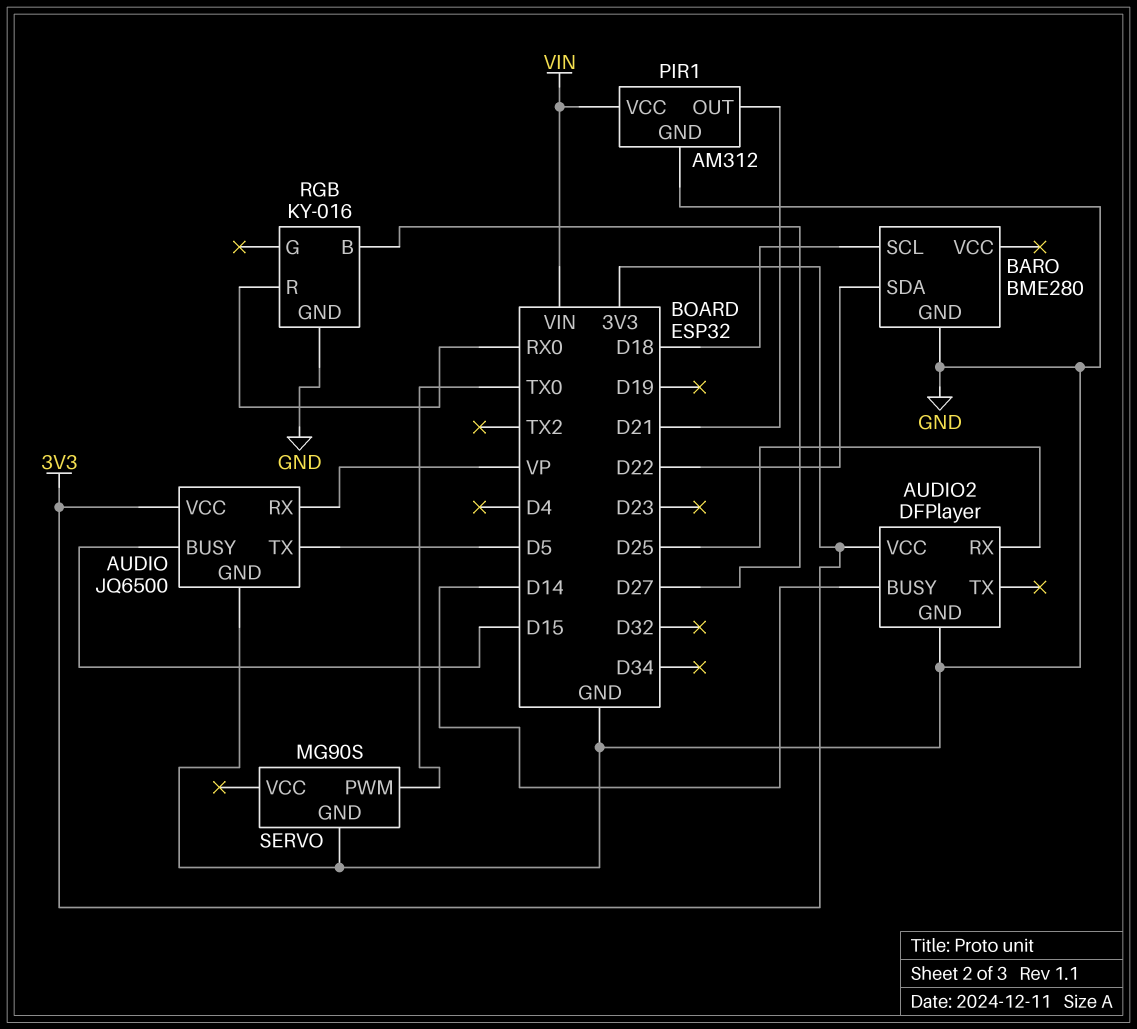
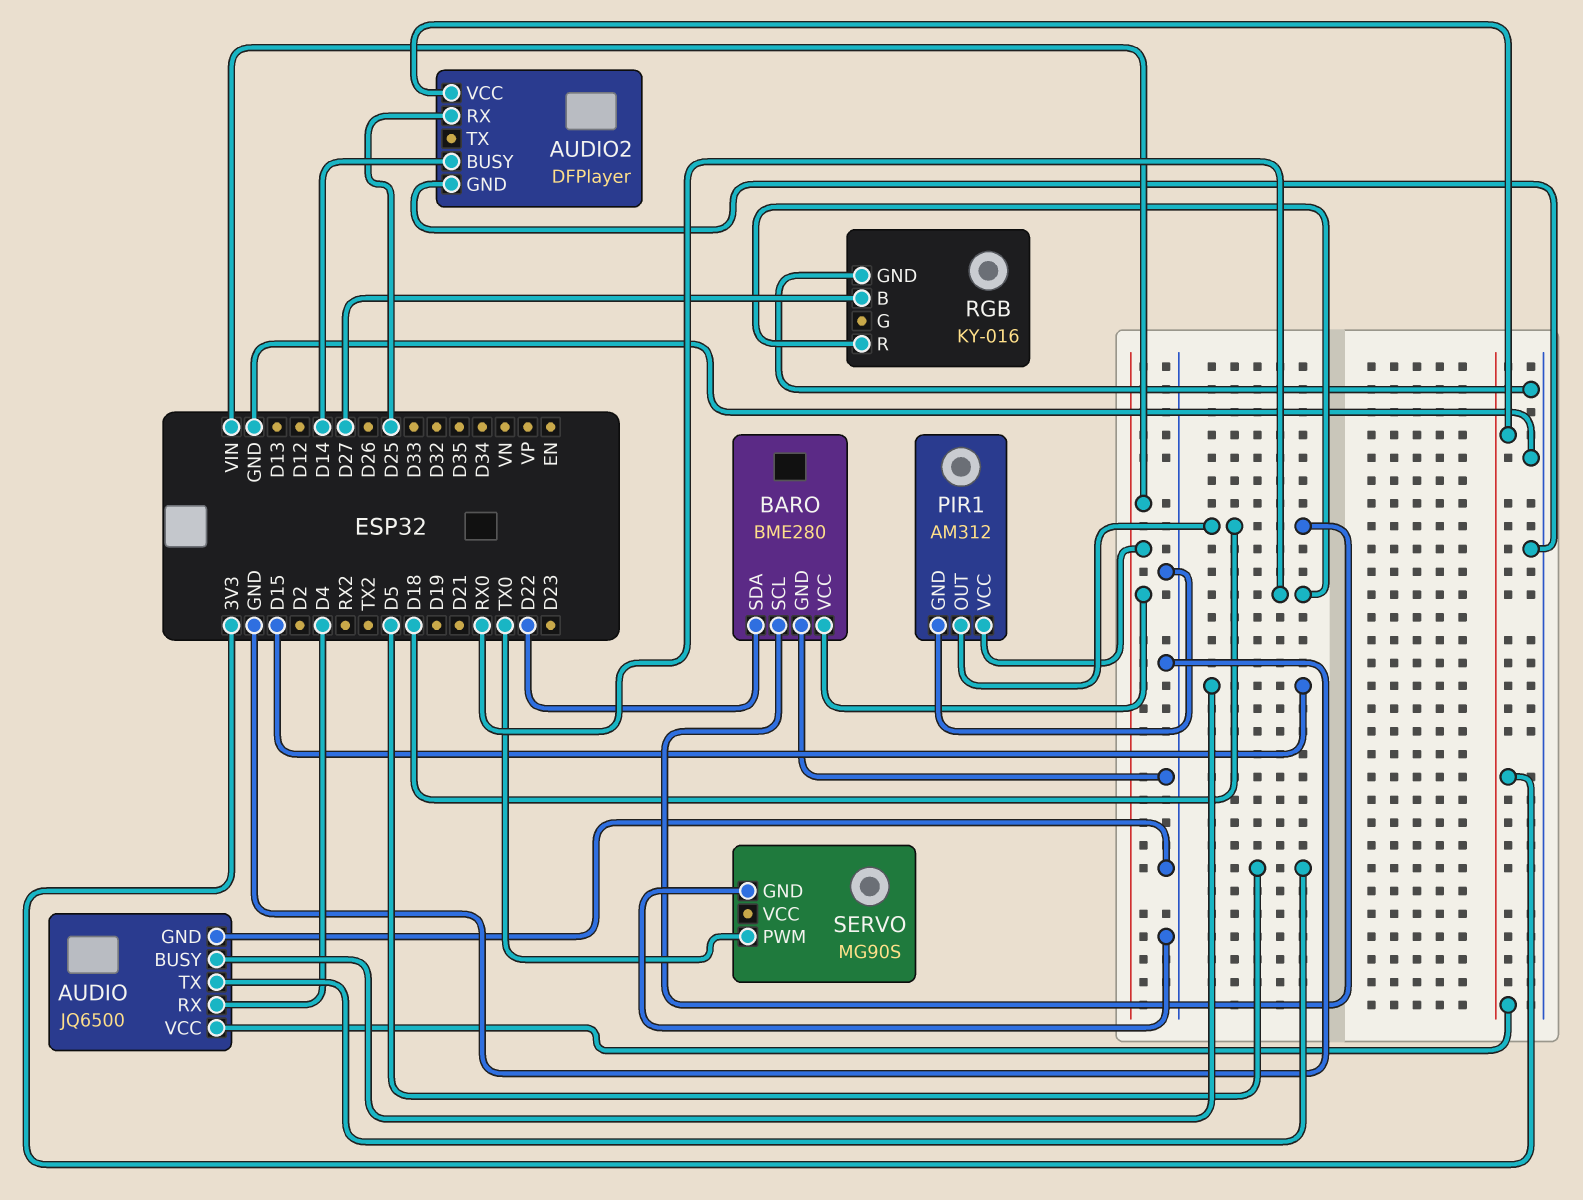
AUDIO pin RX: VP -> D4
BARO pin VCC: none -> VIN
PIR1 pin OUT: D21 -> D18

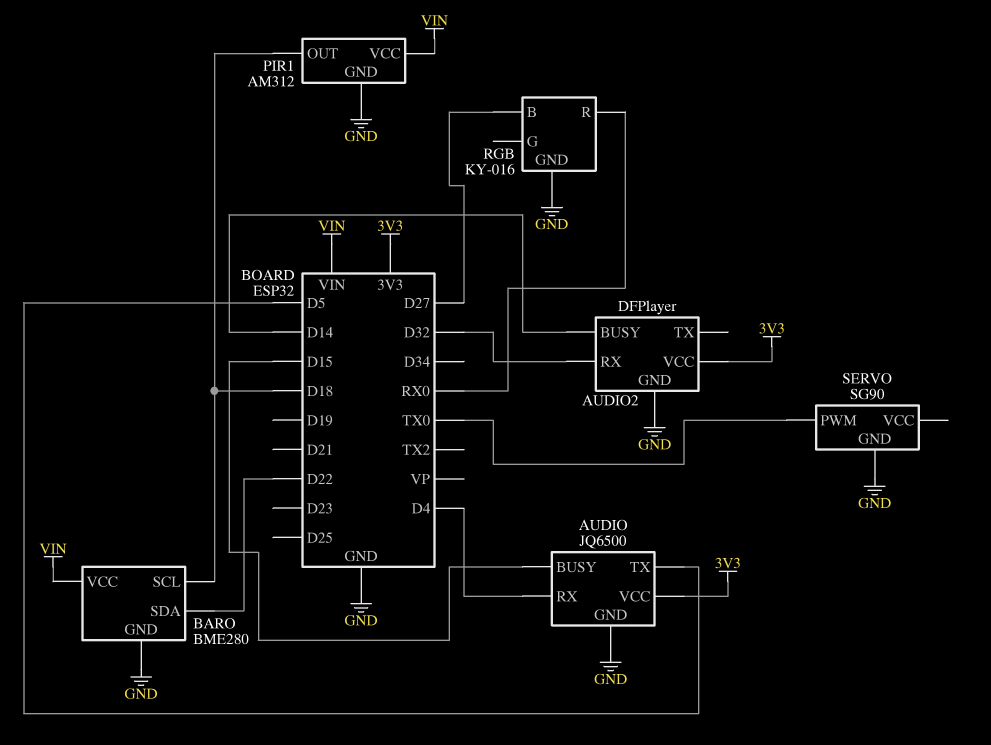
AUDIO2 pin RX: D25 -> D32
SERVO: MG90S -> SG90

